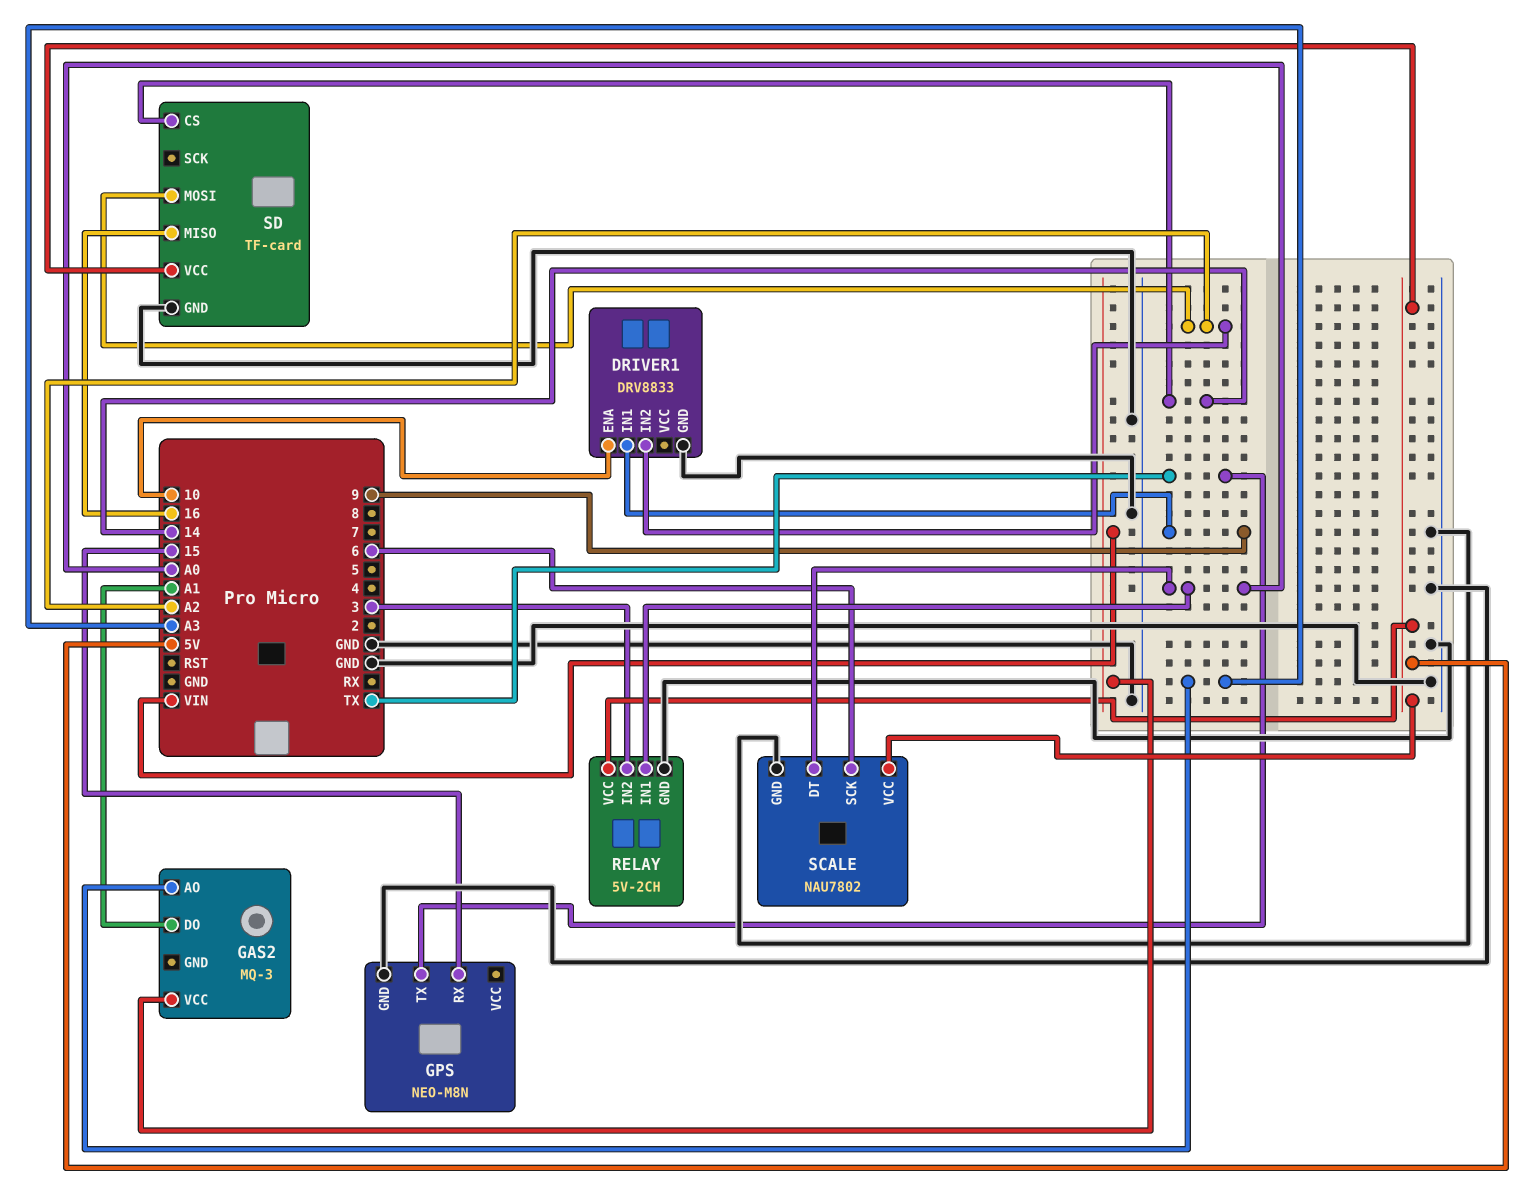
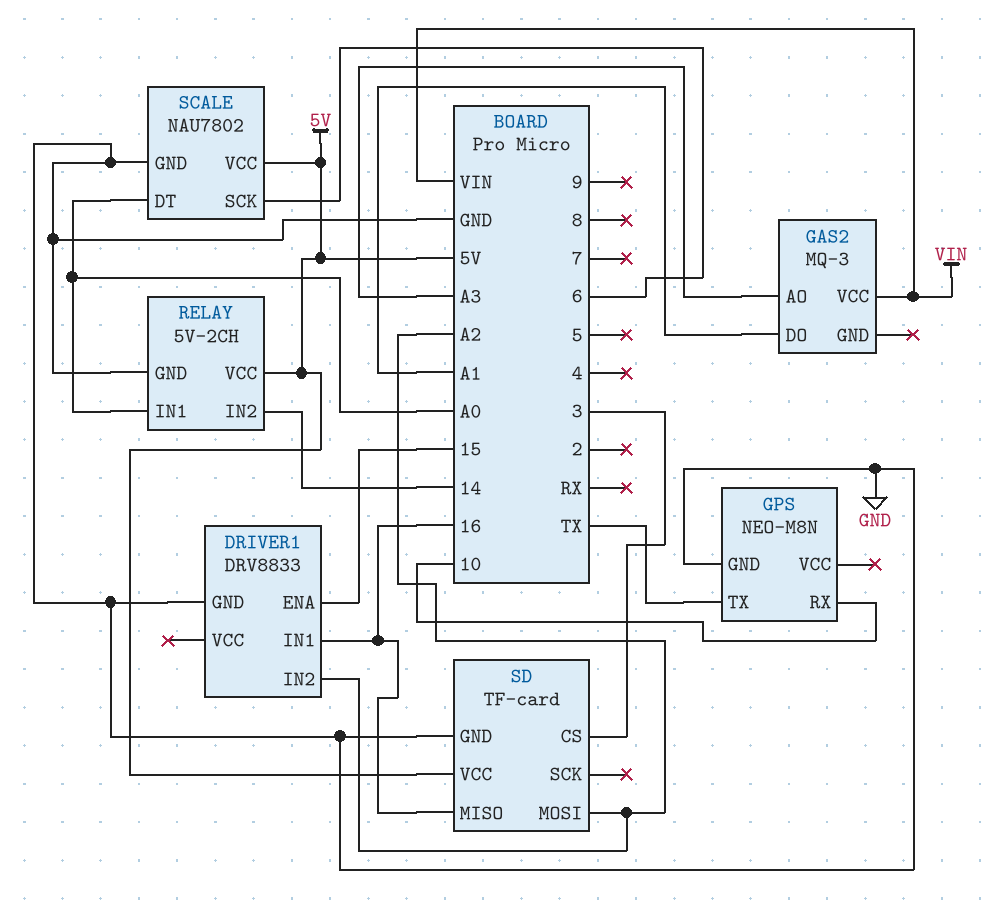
DRIVER1 pin ENA: 10 -> 15
DRIVER1 pin IN1: 9 -> 16
GPS pin RX: 15 -> 10
RELAY pin IN2: 3 -> 14
SD pin CS: 14 -> 3

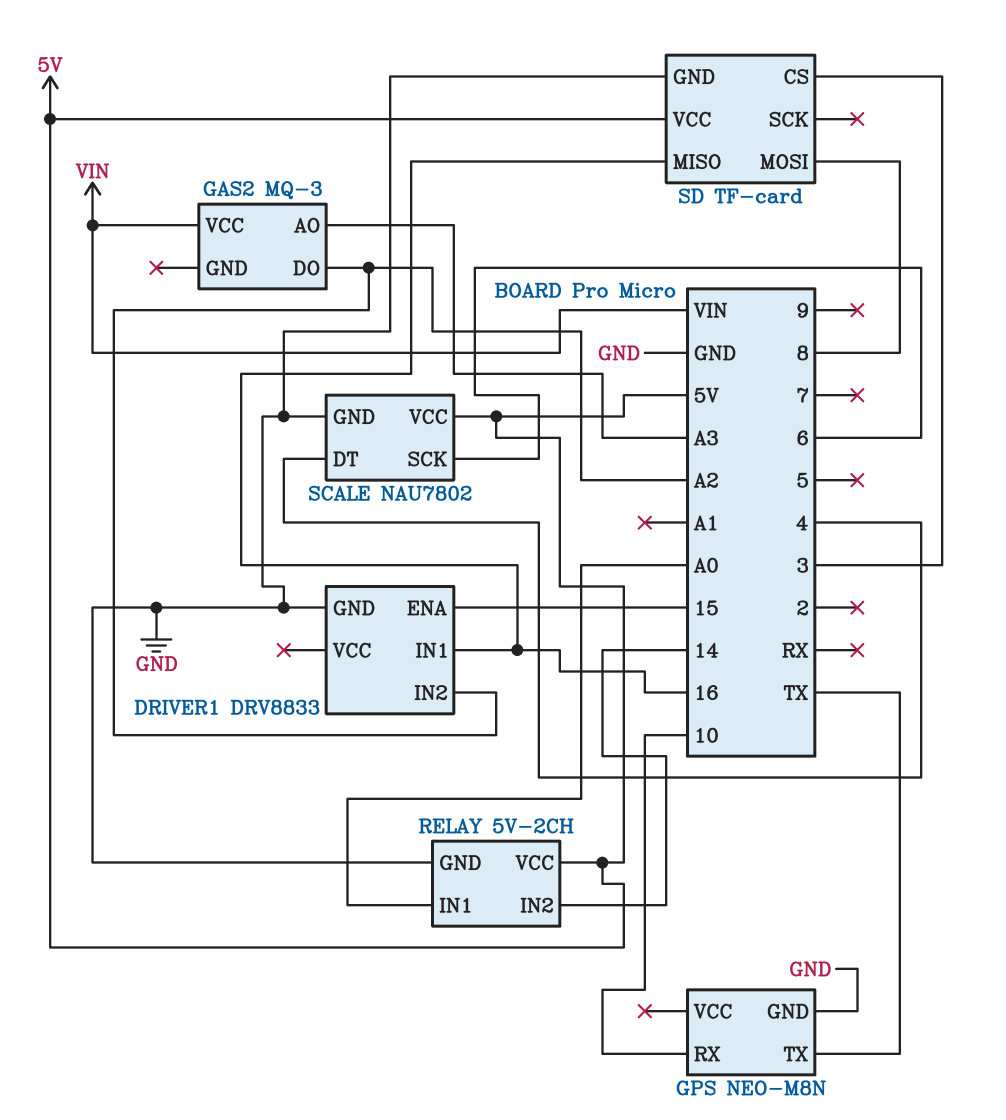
GAS2 pin DO: A1 -> A2
SCALE pin DT: A0 -> 4
SD pin MOSI: A2 -> 8

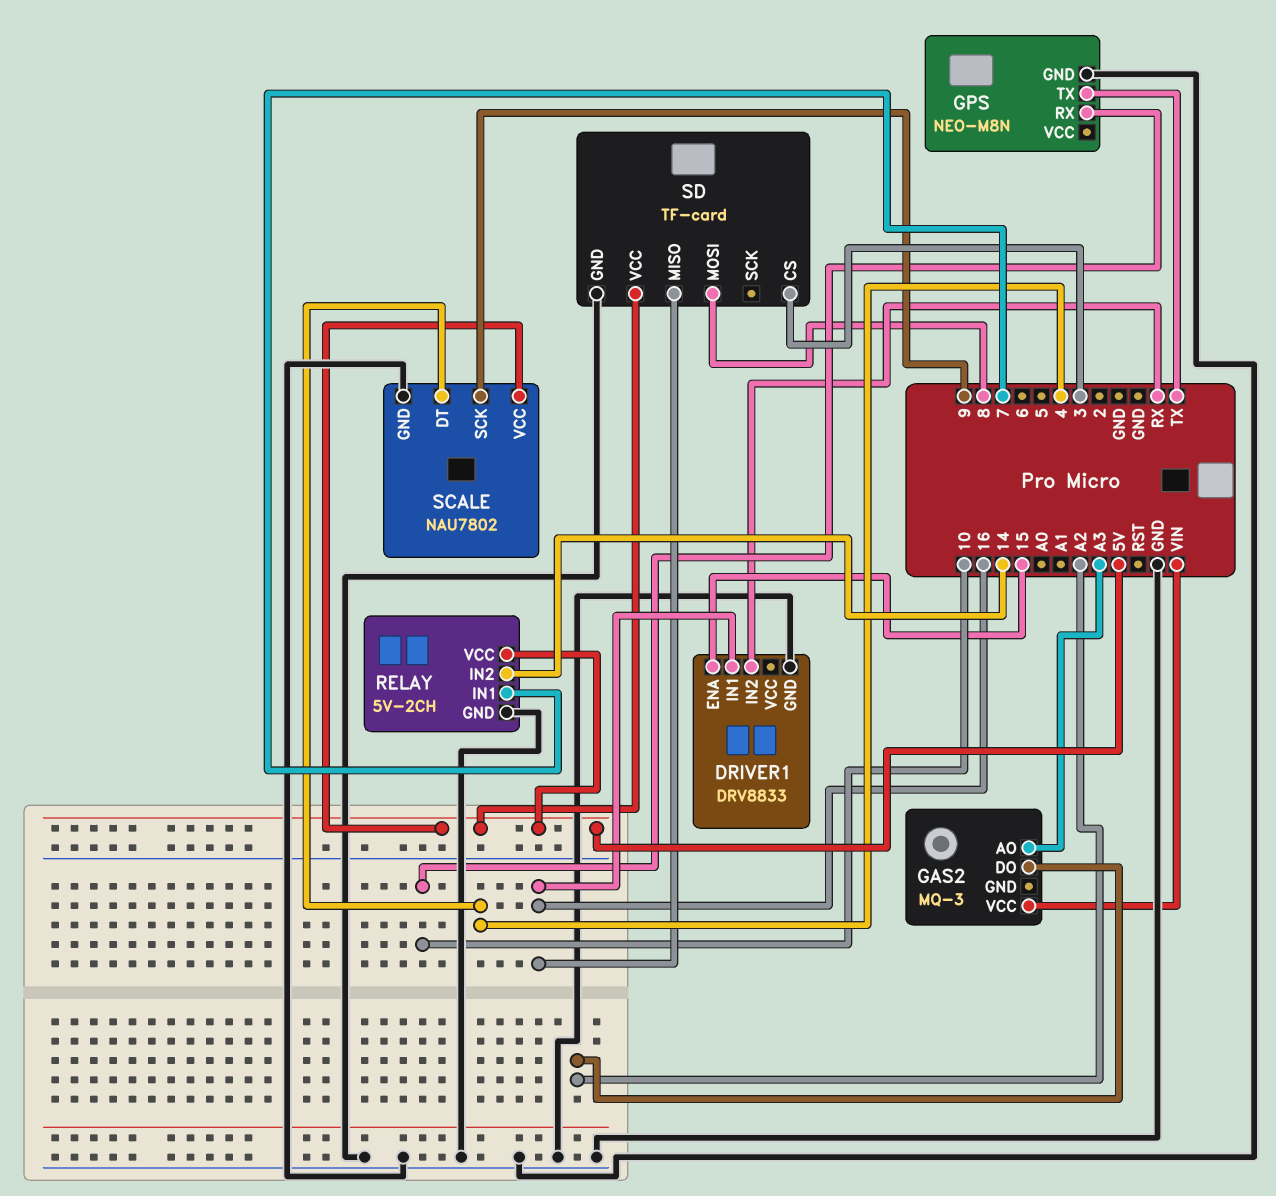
DRIVER1 pin IN2: A2 -> RX
RELAY pin IN1: A0 -> 7
SCALE pin SCK: 6 -> 9

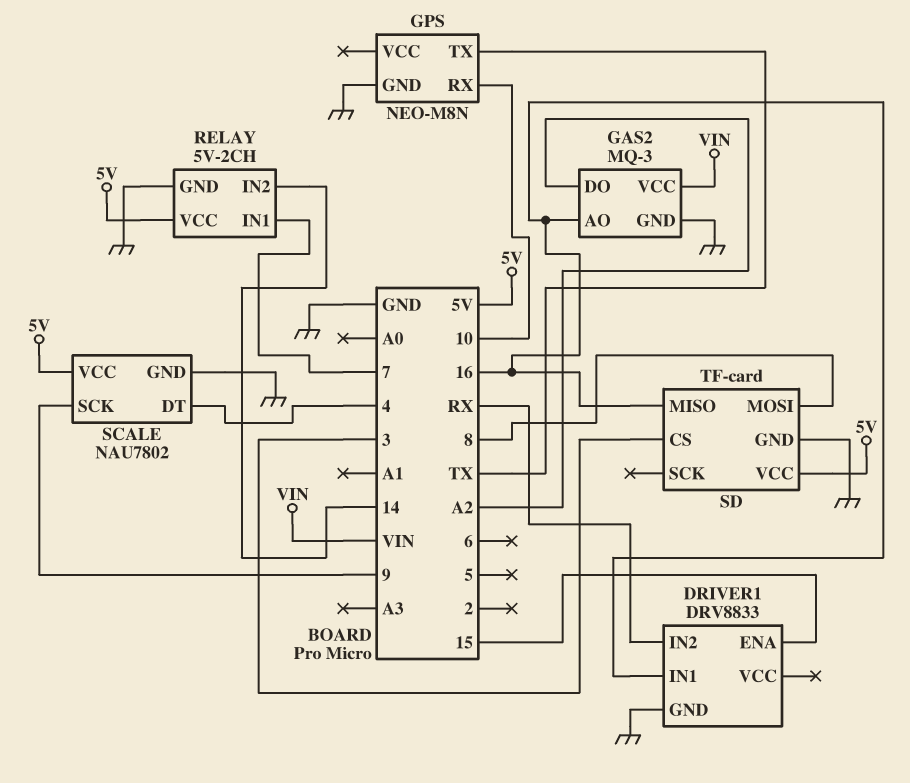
GAS2 pin AO: A3 -> 16
GAS2 pin GND: none -> GND

